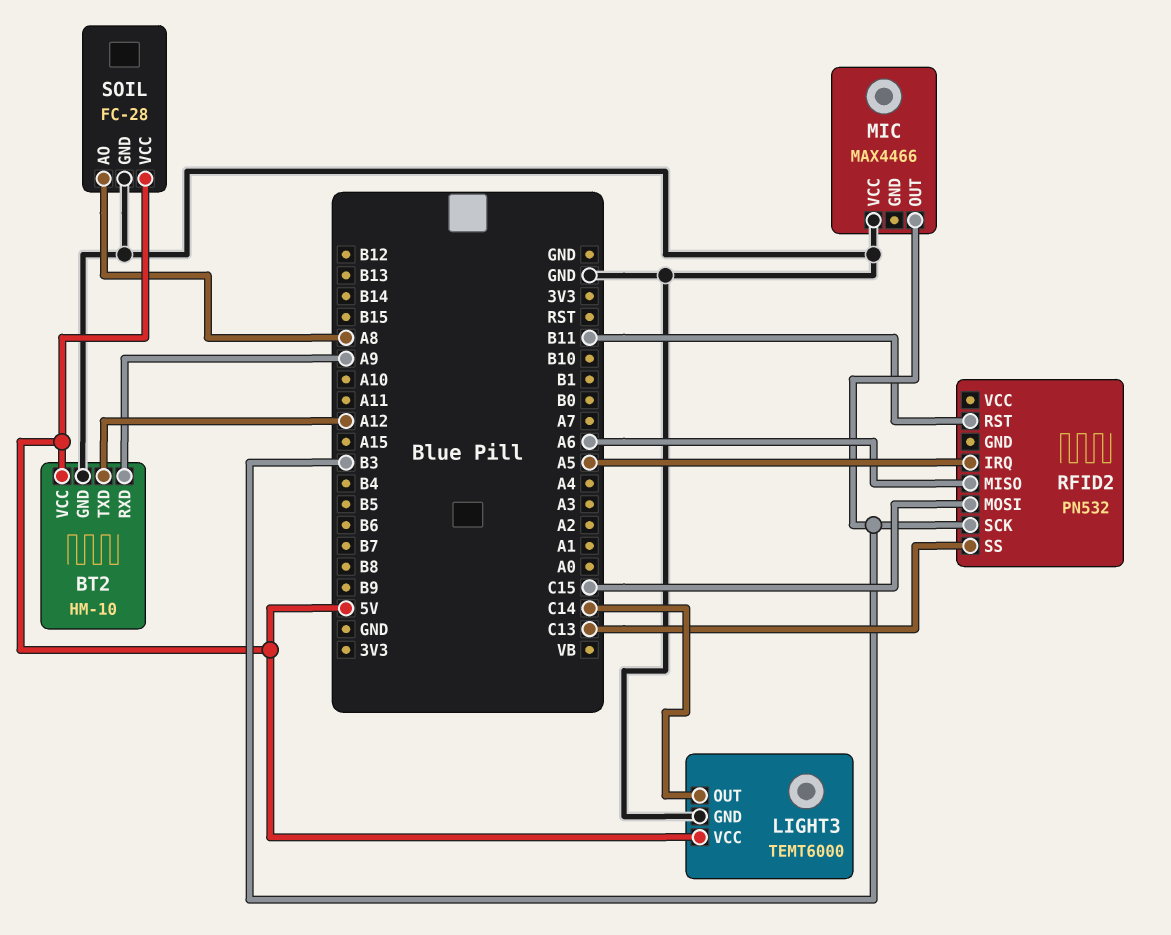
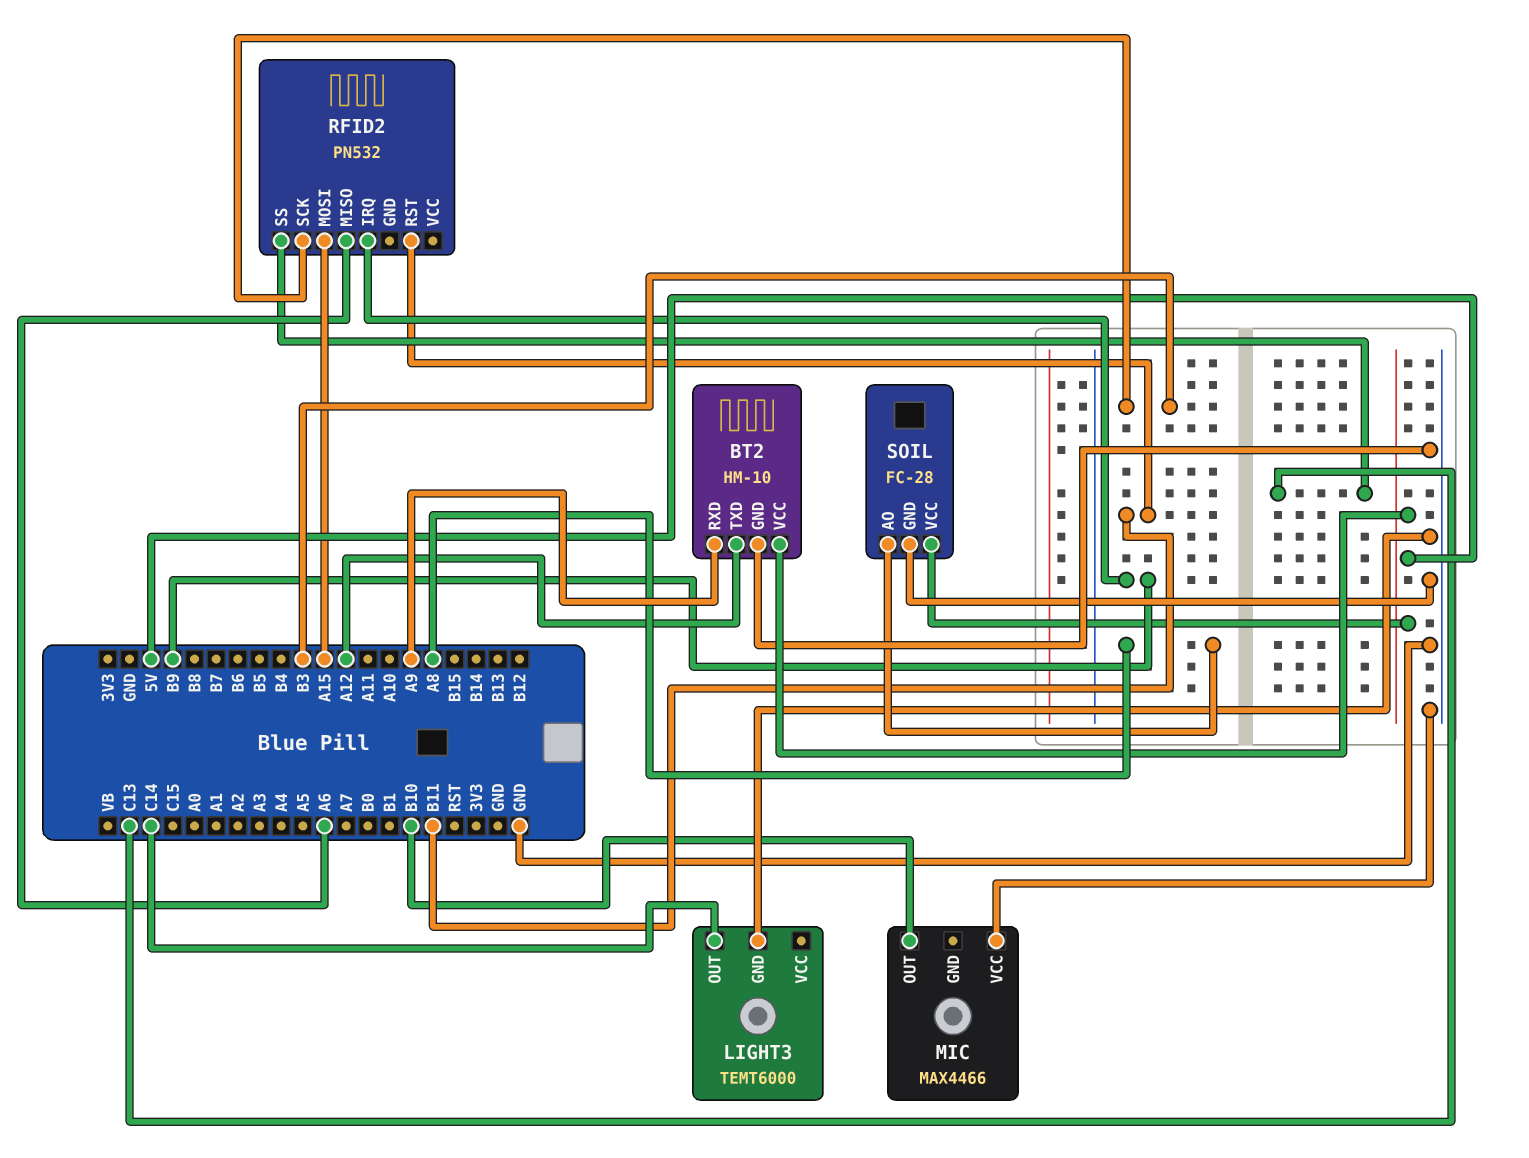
LIGHT3 pin VCC: 5V -> none
MIC pin OUT: B3 -> B10
RFID2 pin IRQ: A5 -> B9
RFID2 pin MOSI: C15 -> A15

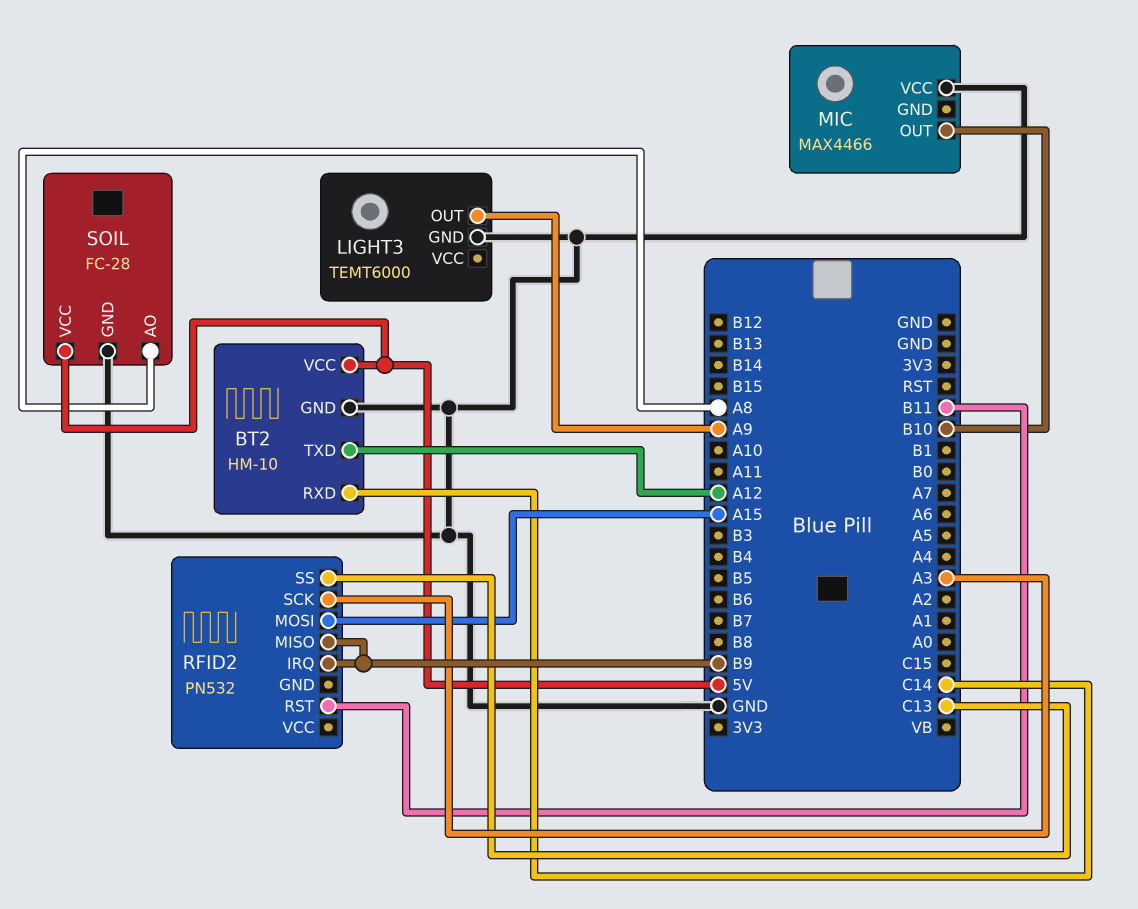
BT2 pin RXD: A9 -> C14
LIGHT3 pin OUT: C14 -> A9
RFID2 pin MISO: A6 -> B9
RFID2 pin SCK: B3 -> A3

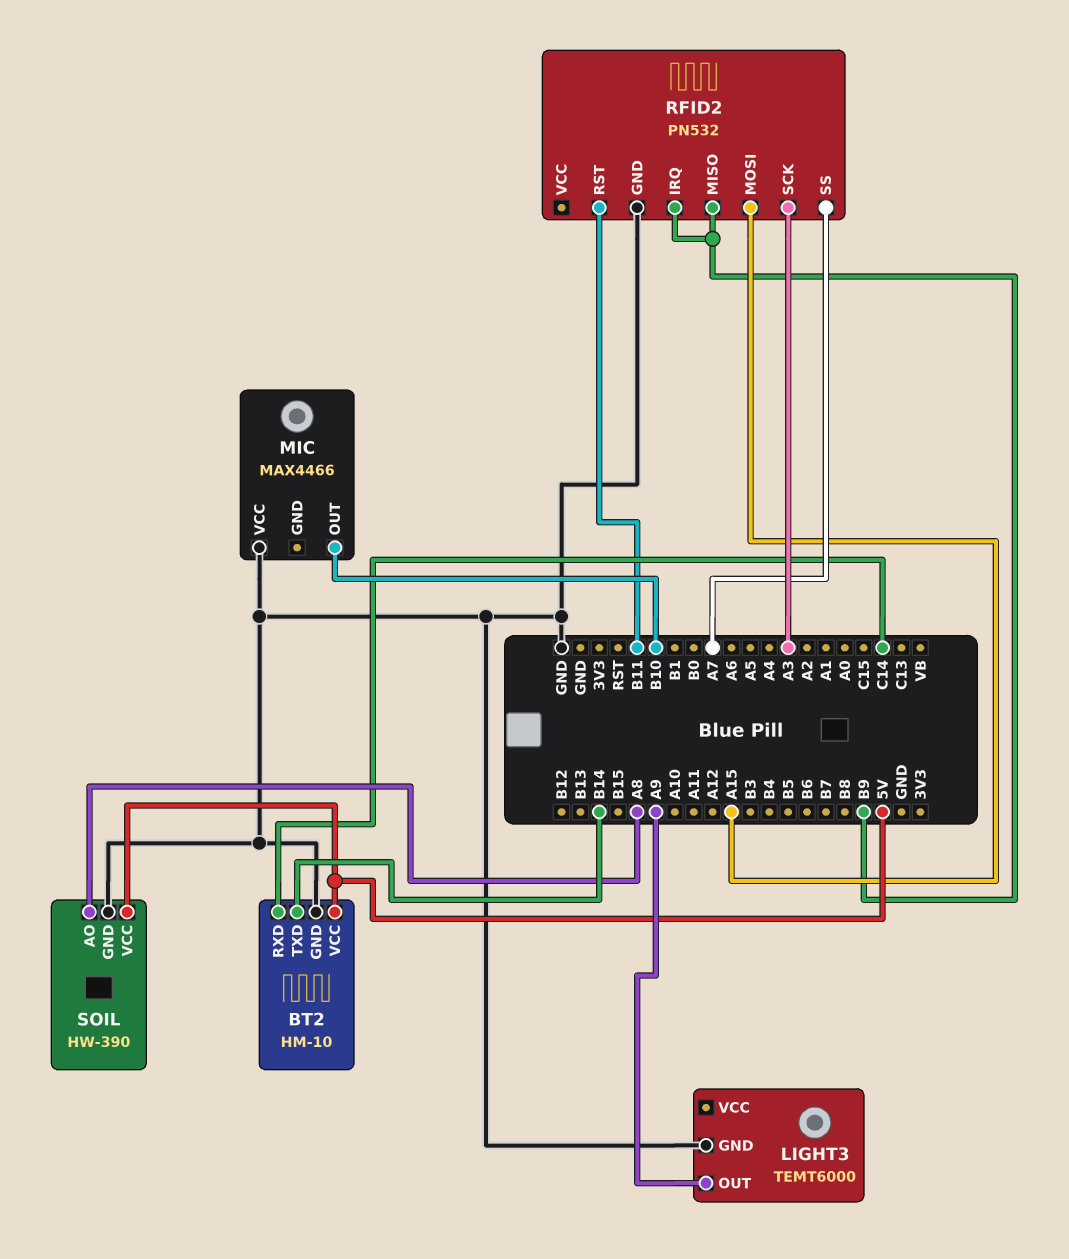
BT2 pin TXD: A12 -> B14
RFID2 pin GND: none -> GND
RFID2 pin SS: C13 -> A7
SOIL: FC-28 -> HW-390

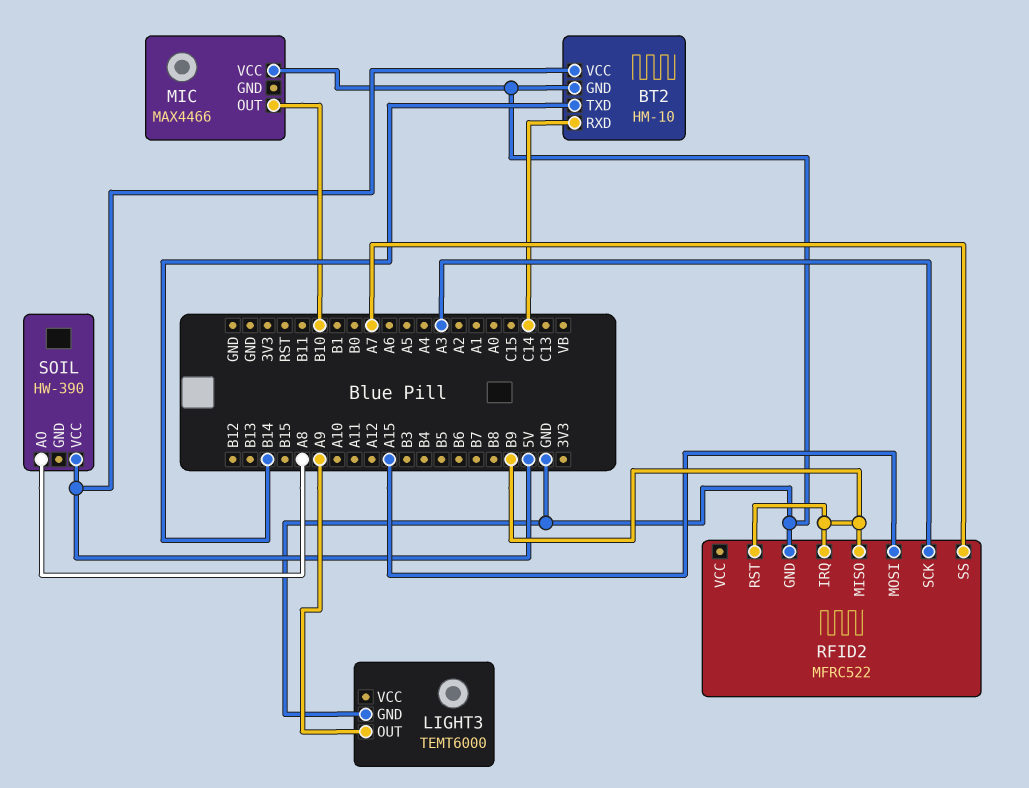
RFID2: PN532 -> MFRC522
RFID2 pin RST: B11 -> B9
SOIL pin GND: GND -> none

